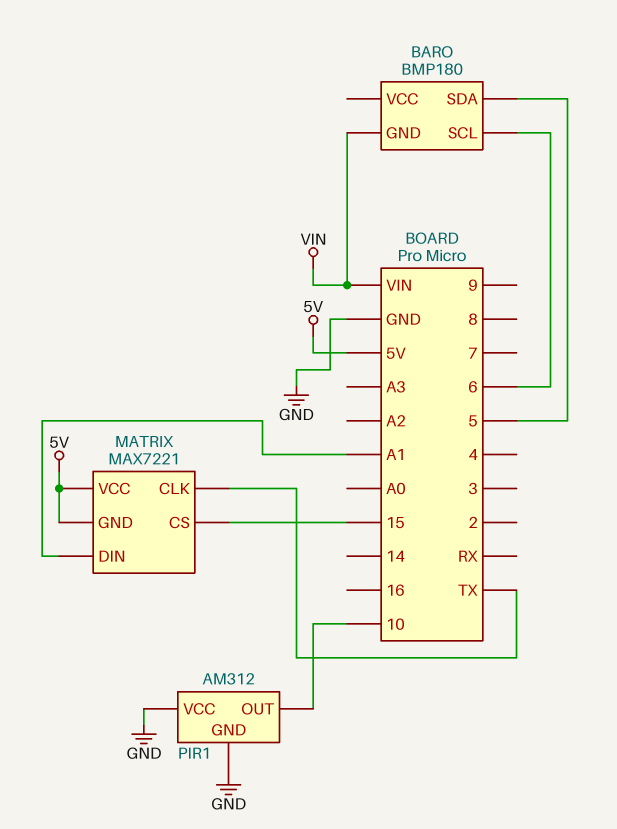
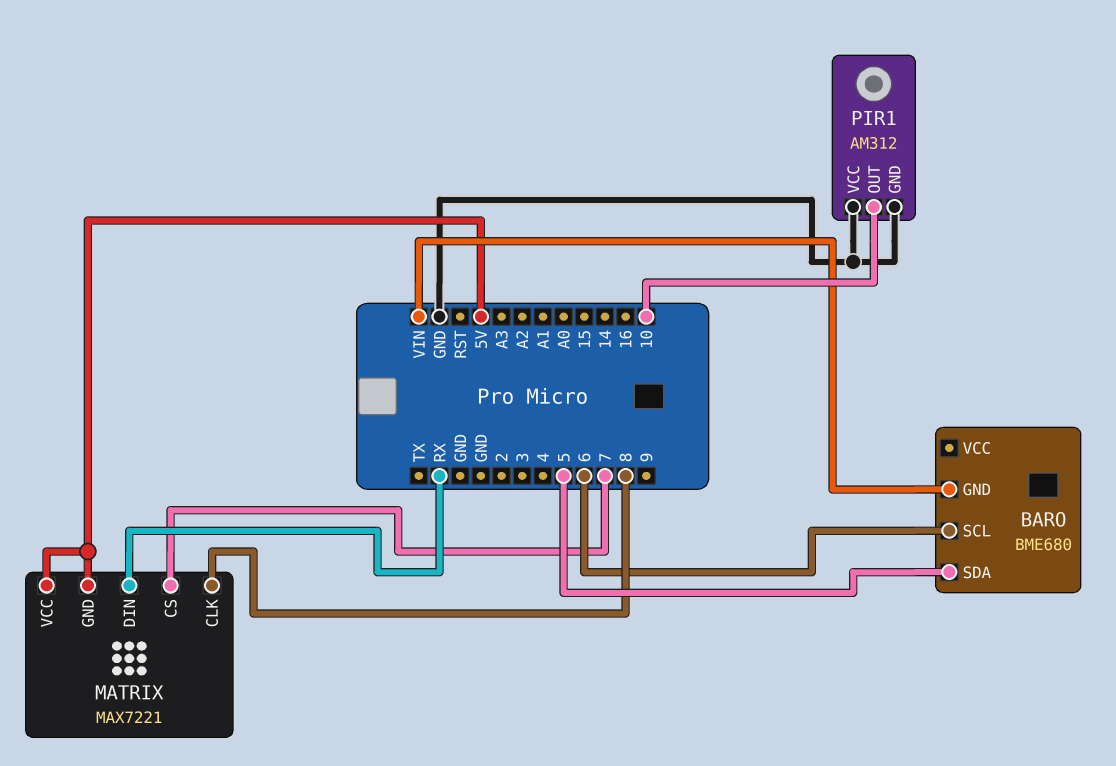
BARO: BMP180 -> BME680
MATRIX pin CLK: TX -> 8
MATRIX pin CS: 15 -> 7
MATRIX pin DIN: A1 -> RX

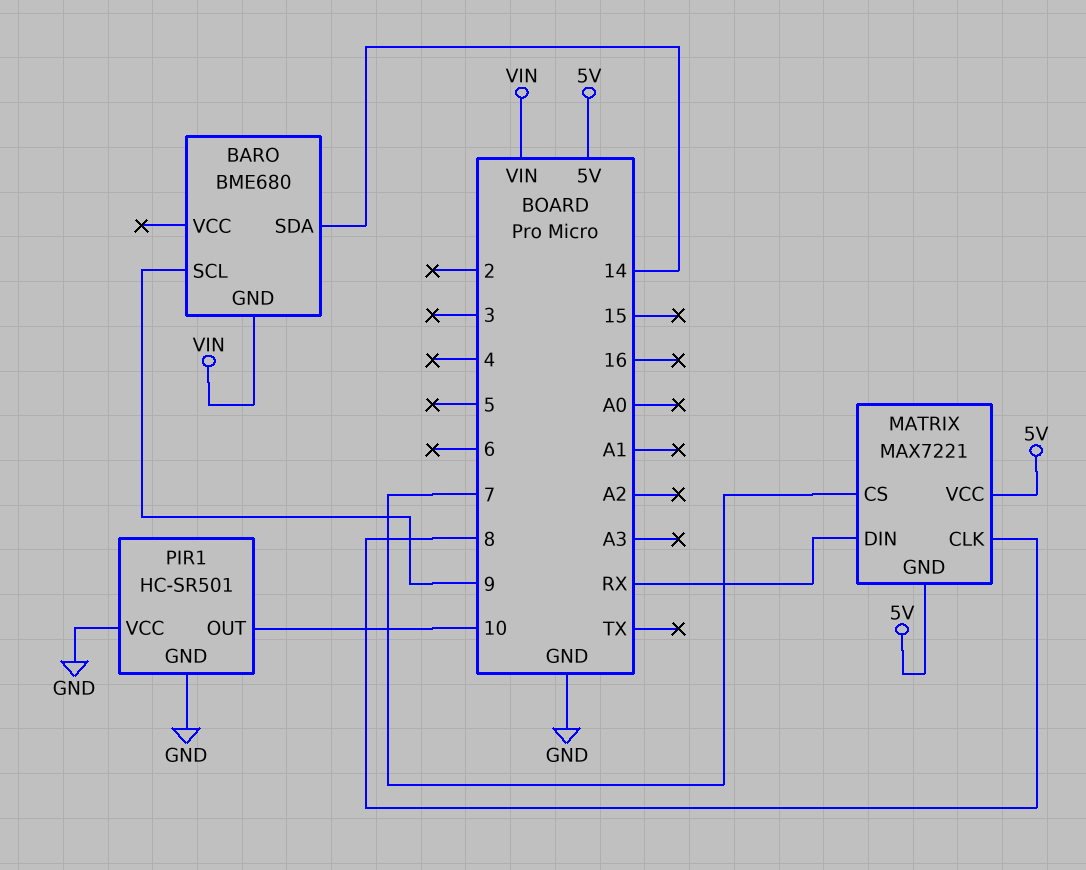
BARO pin SCL: 6 -> 9
BARO pin SDA: 5 -> 14
PIR1: AM312 -> HC-SR501

